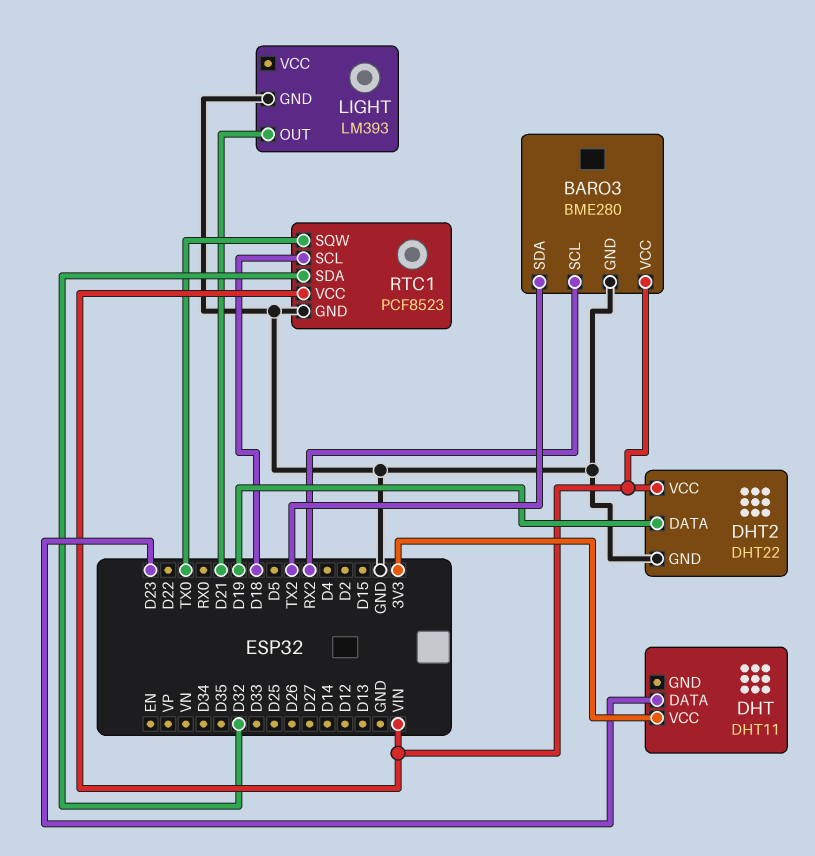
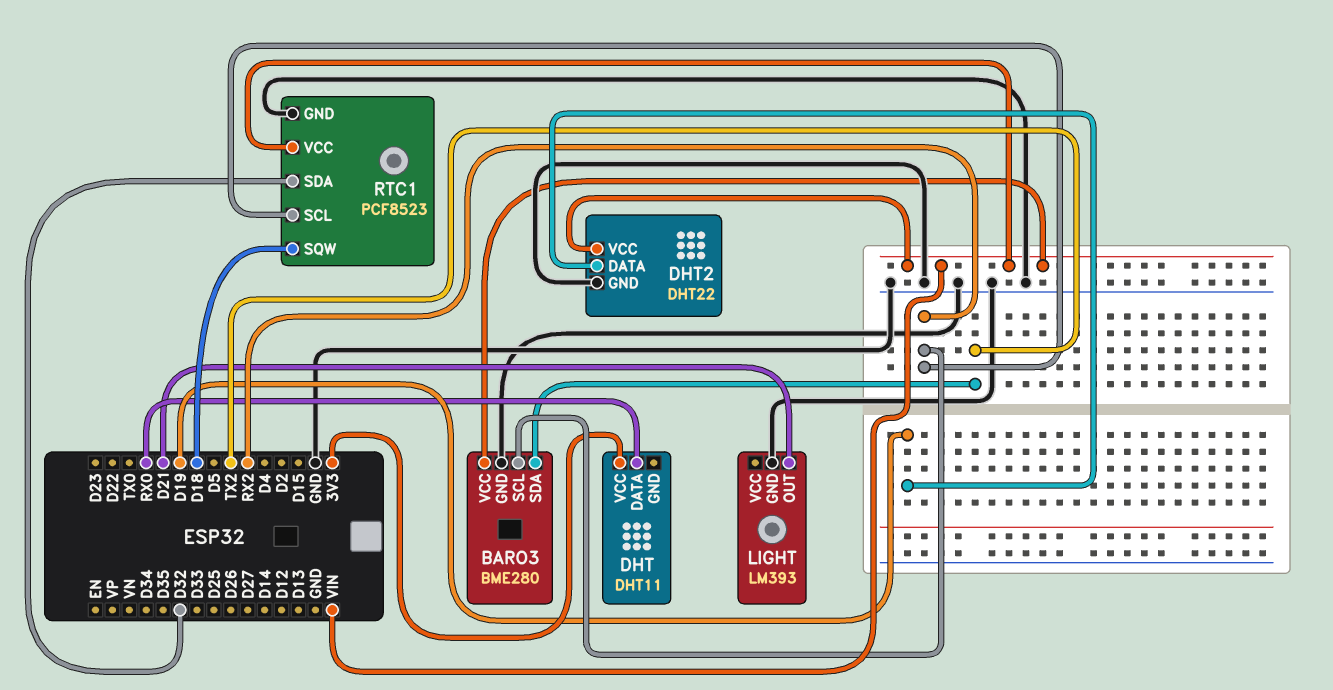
DHT pin DATA: D23 -> RX0
RTC1 pin SCL: D18 -> RX2
RTC1 pin SQW: TX0 -> D18

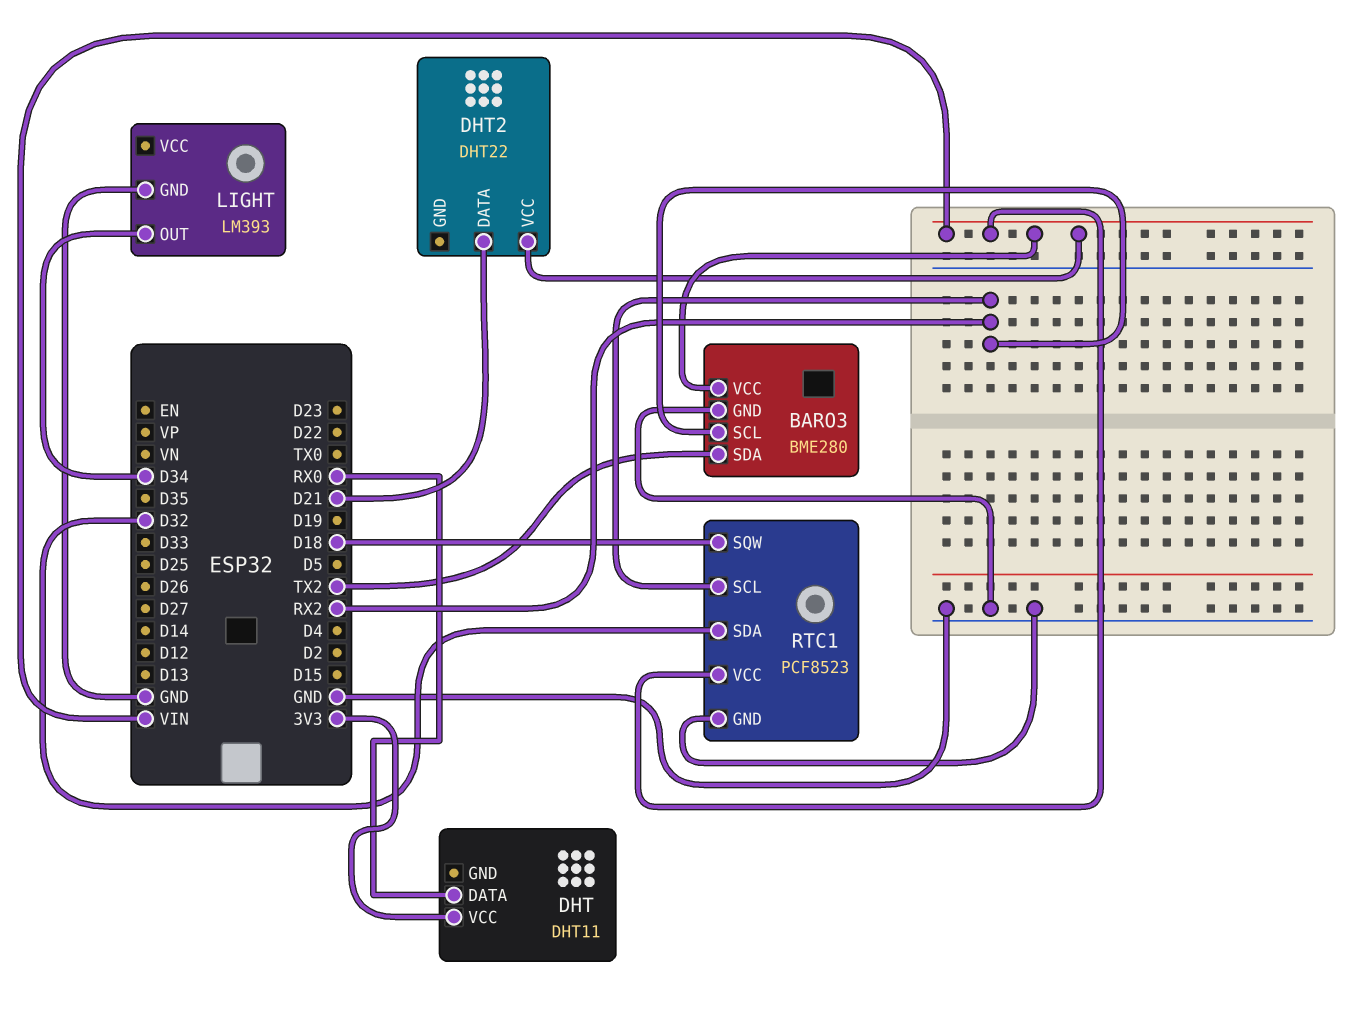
DHT2 pin DATA: D19 -> D21
DHT2 pin GND: GND -> none
LIGHT pin OUT: D21 -> D34

